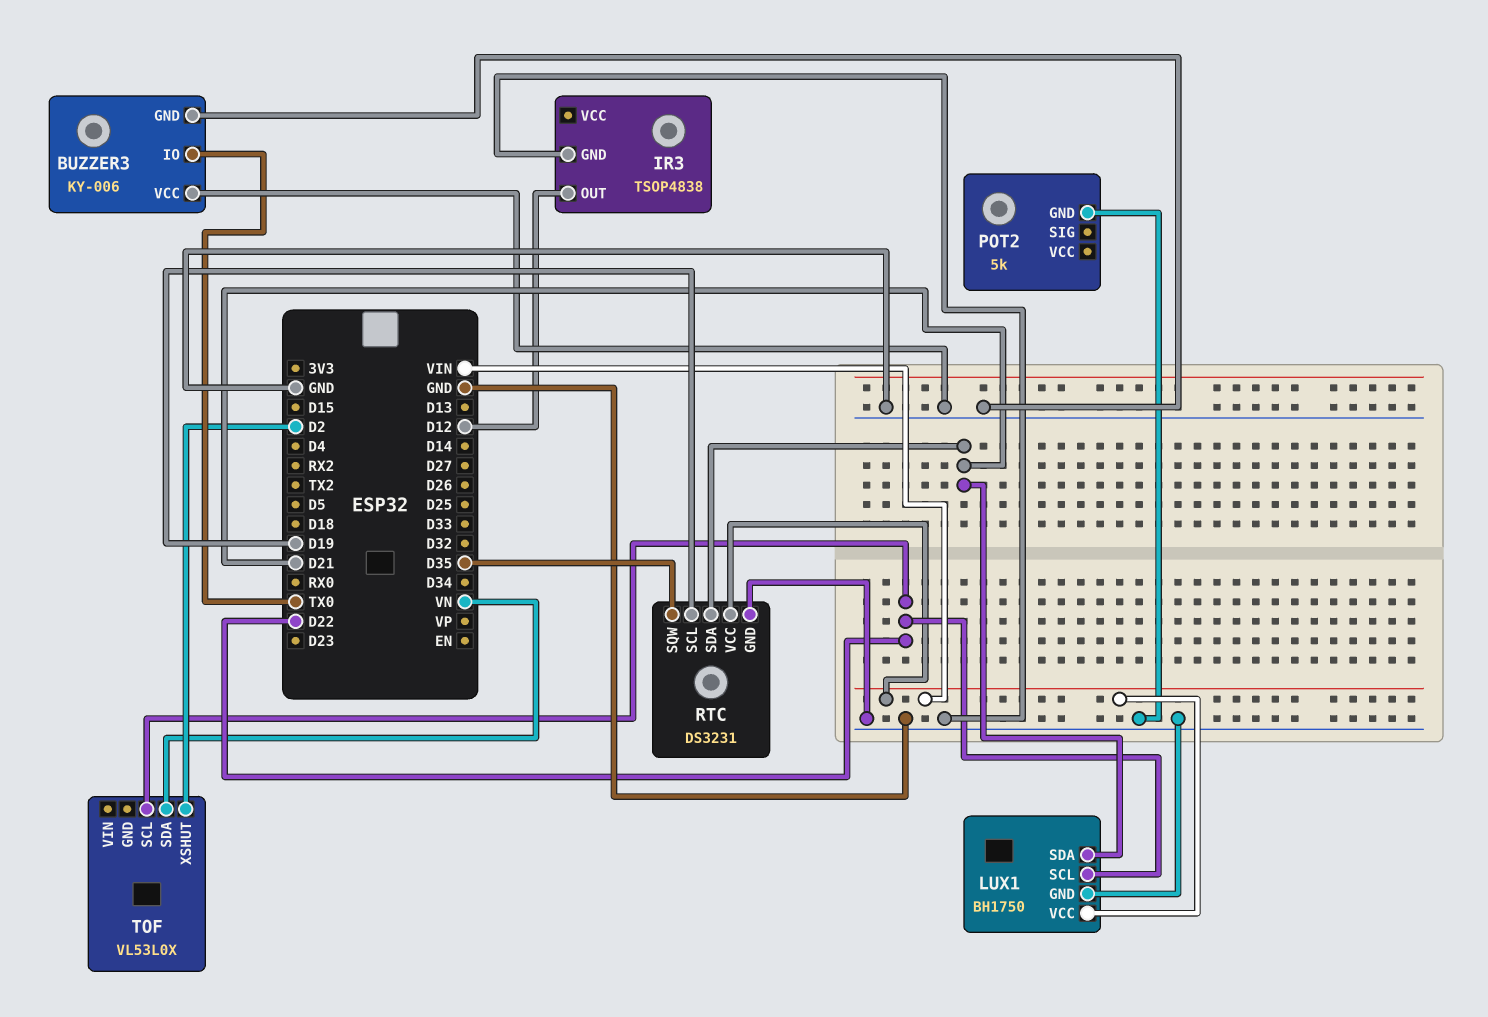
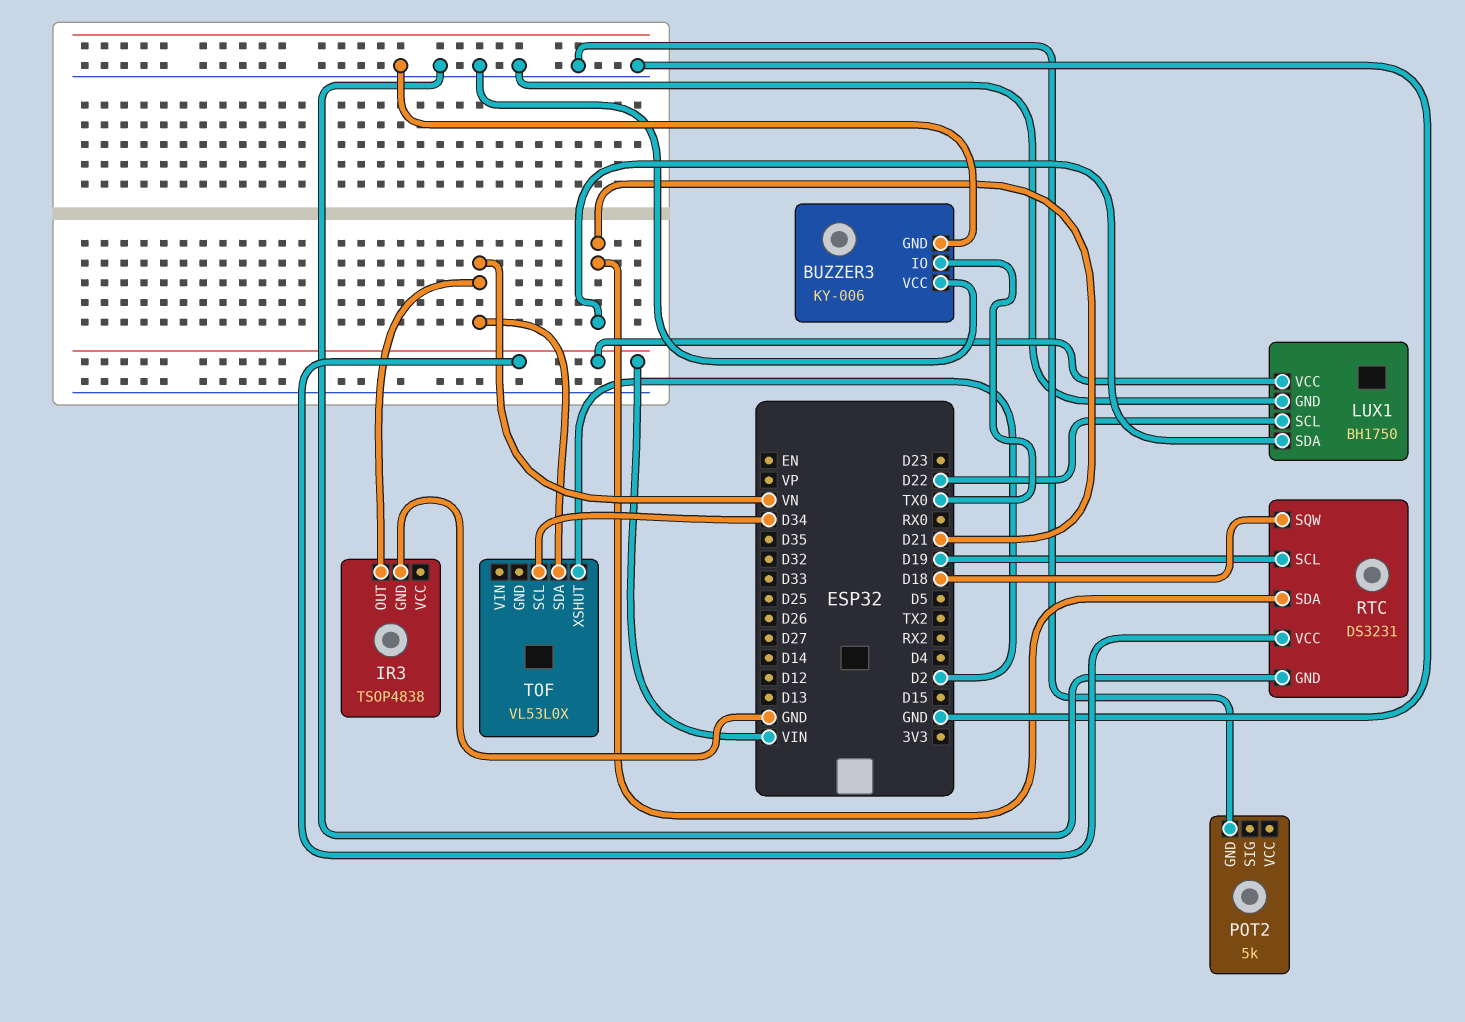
IR3 pin OUT: D12 -> VN
RTC pin SQW: D35 -> D18
TOF pin SCL: D22 -> D34

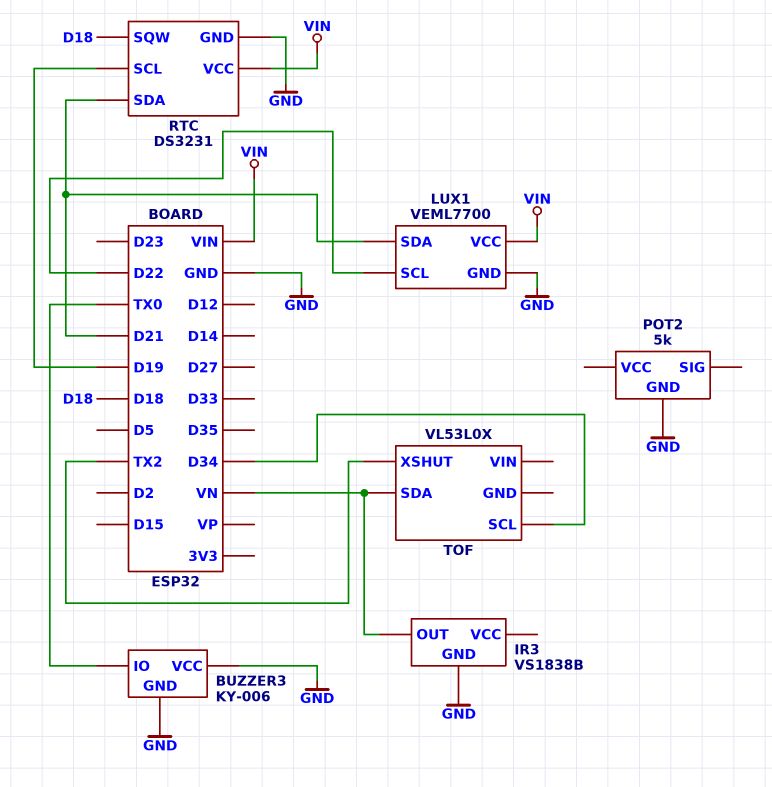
IR3: TSOP4838 -> VS1838B
LUX1: BH1750 -> VEML7700
TOF pin XSHUT: D2 -> TX2

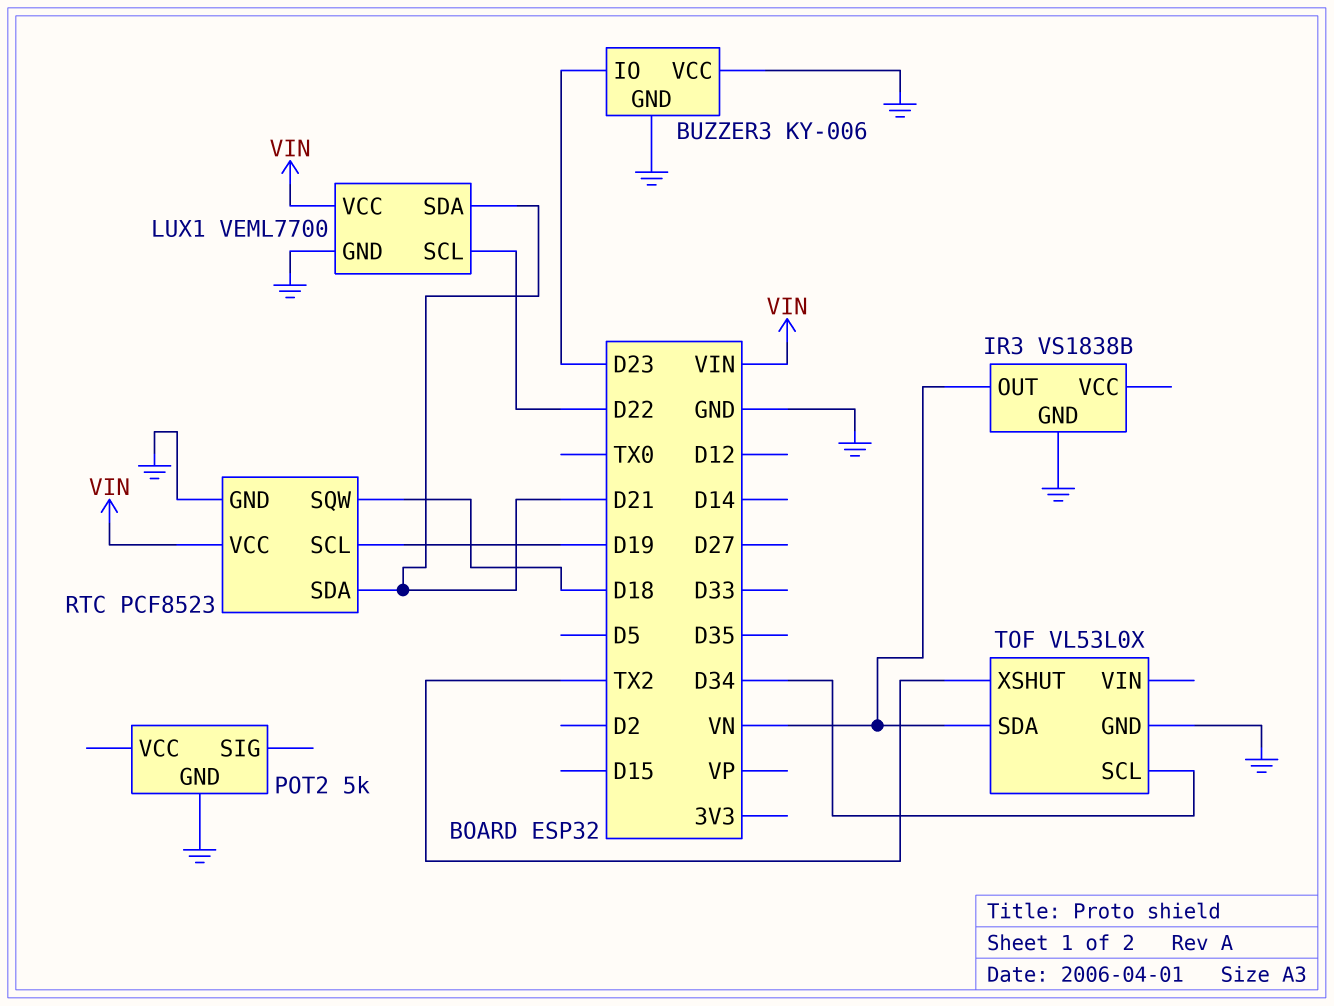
BUZZER3 pin IO: TX0 -> D23
RTC: DS3231 -> PCF8523
TOF pin GND: none -> GND

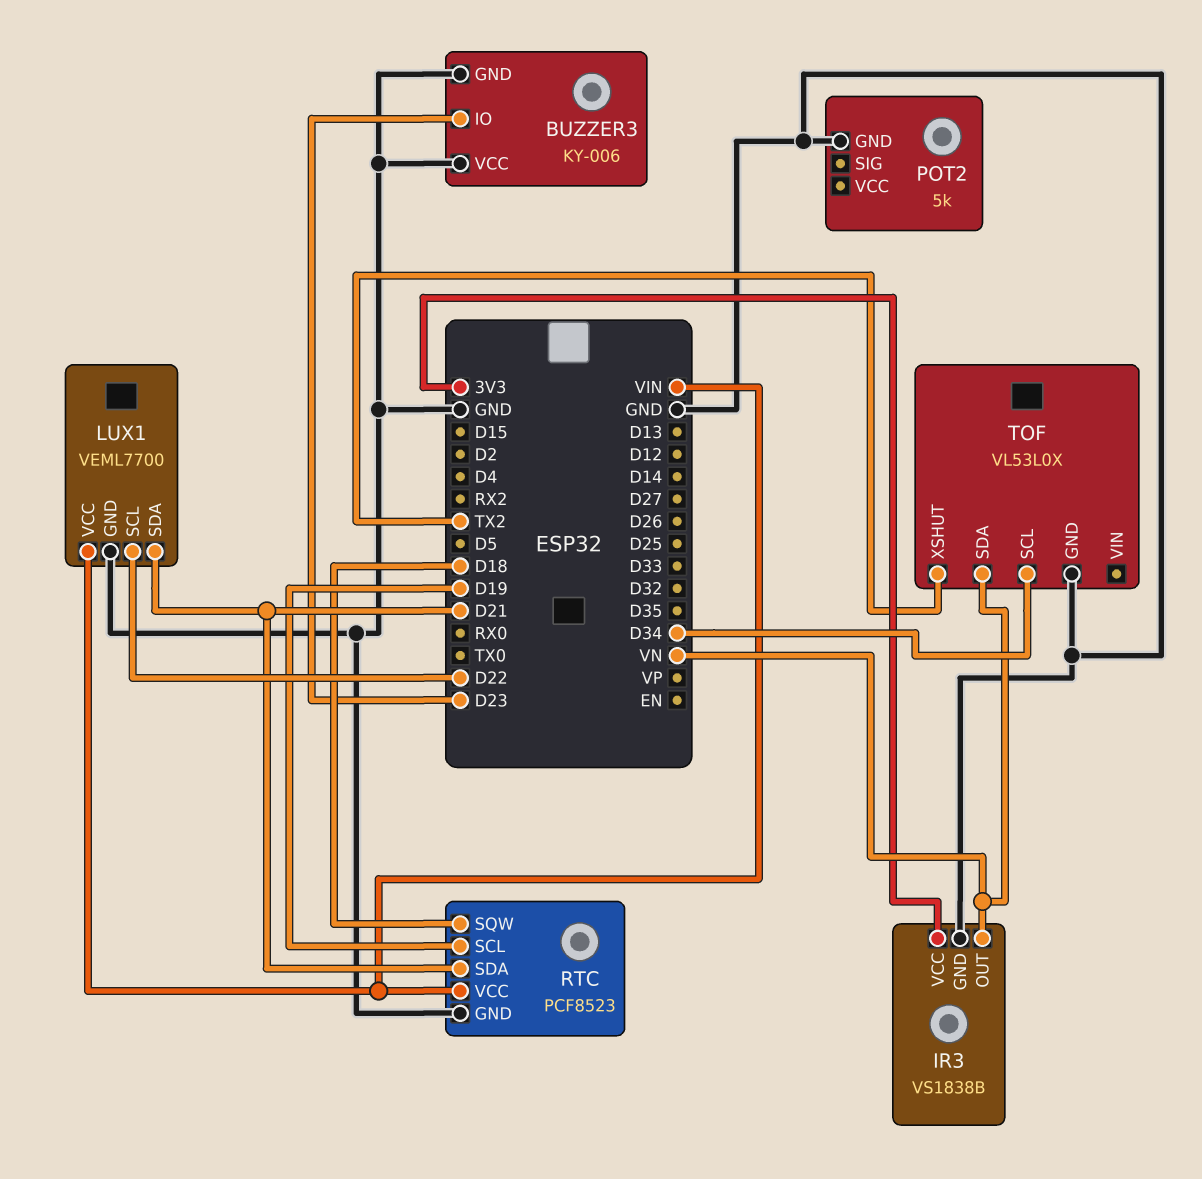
IR3 pin VCC: none -> 3V3

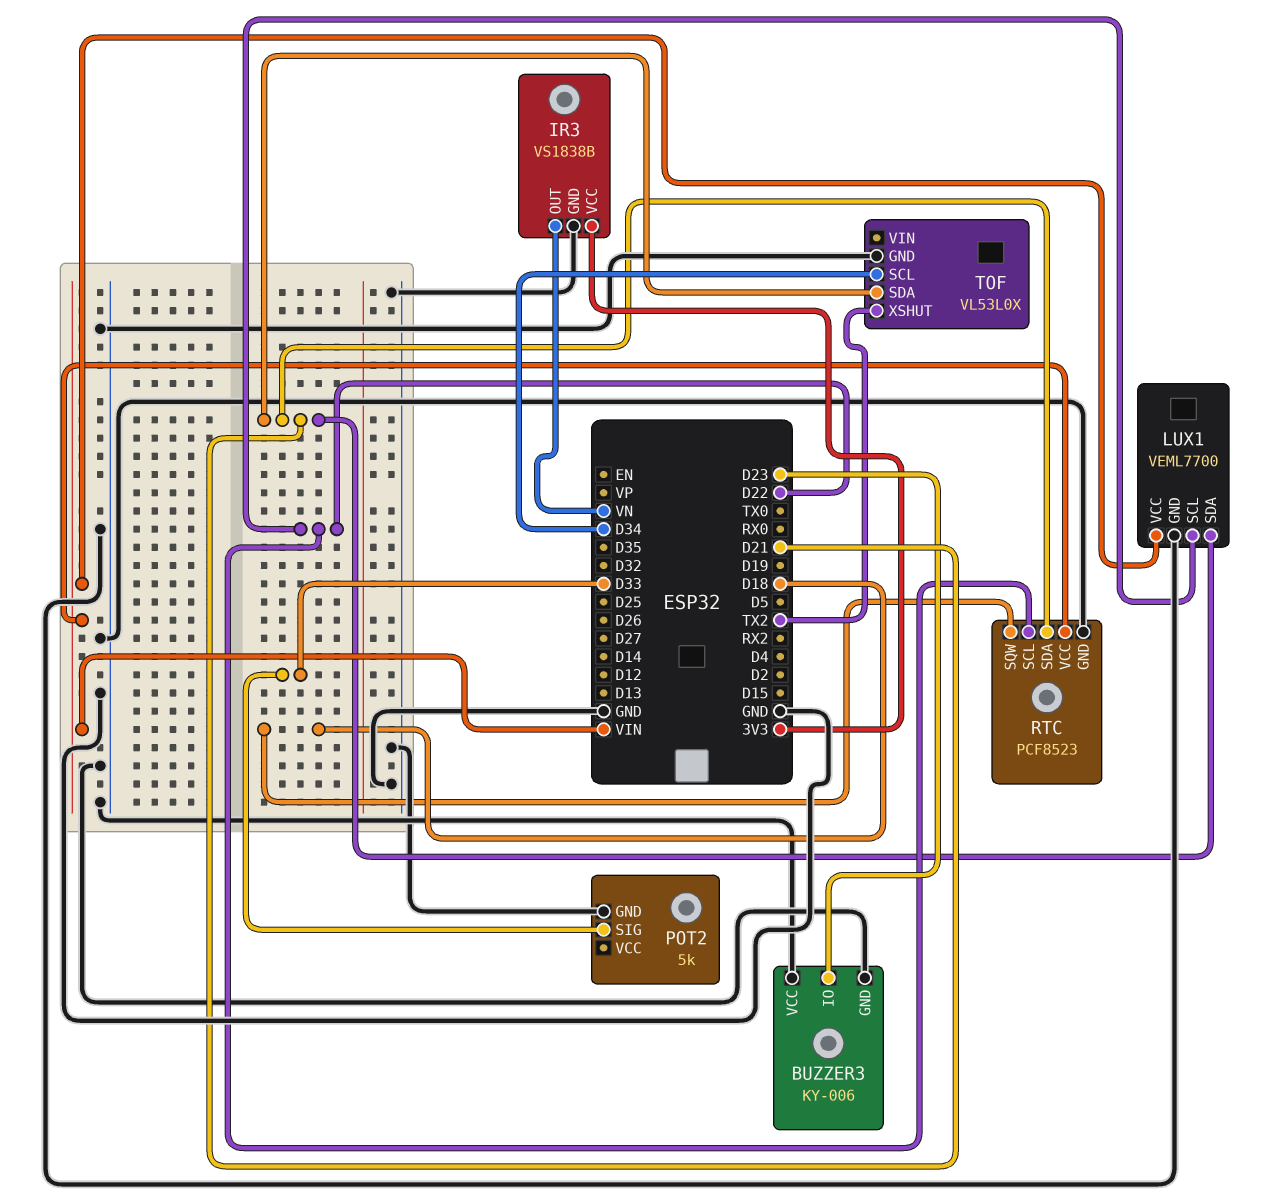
POT2 pin SIG: none -> D33
RTC pin SCL: D19 -> D22
TOF pin SDA: VN -> D21

